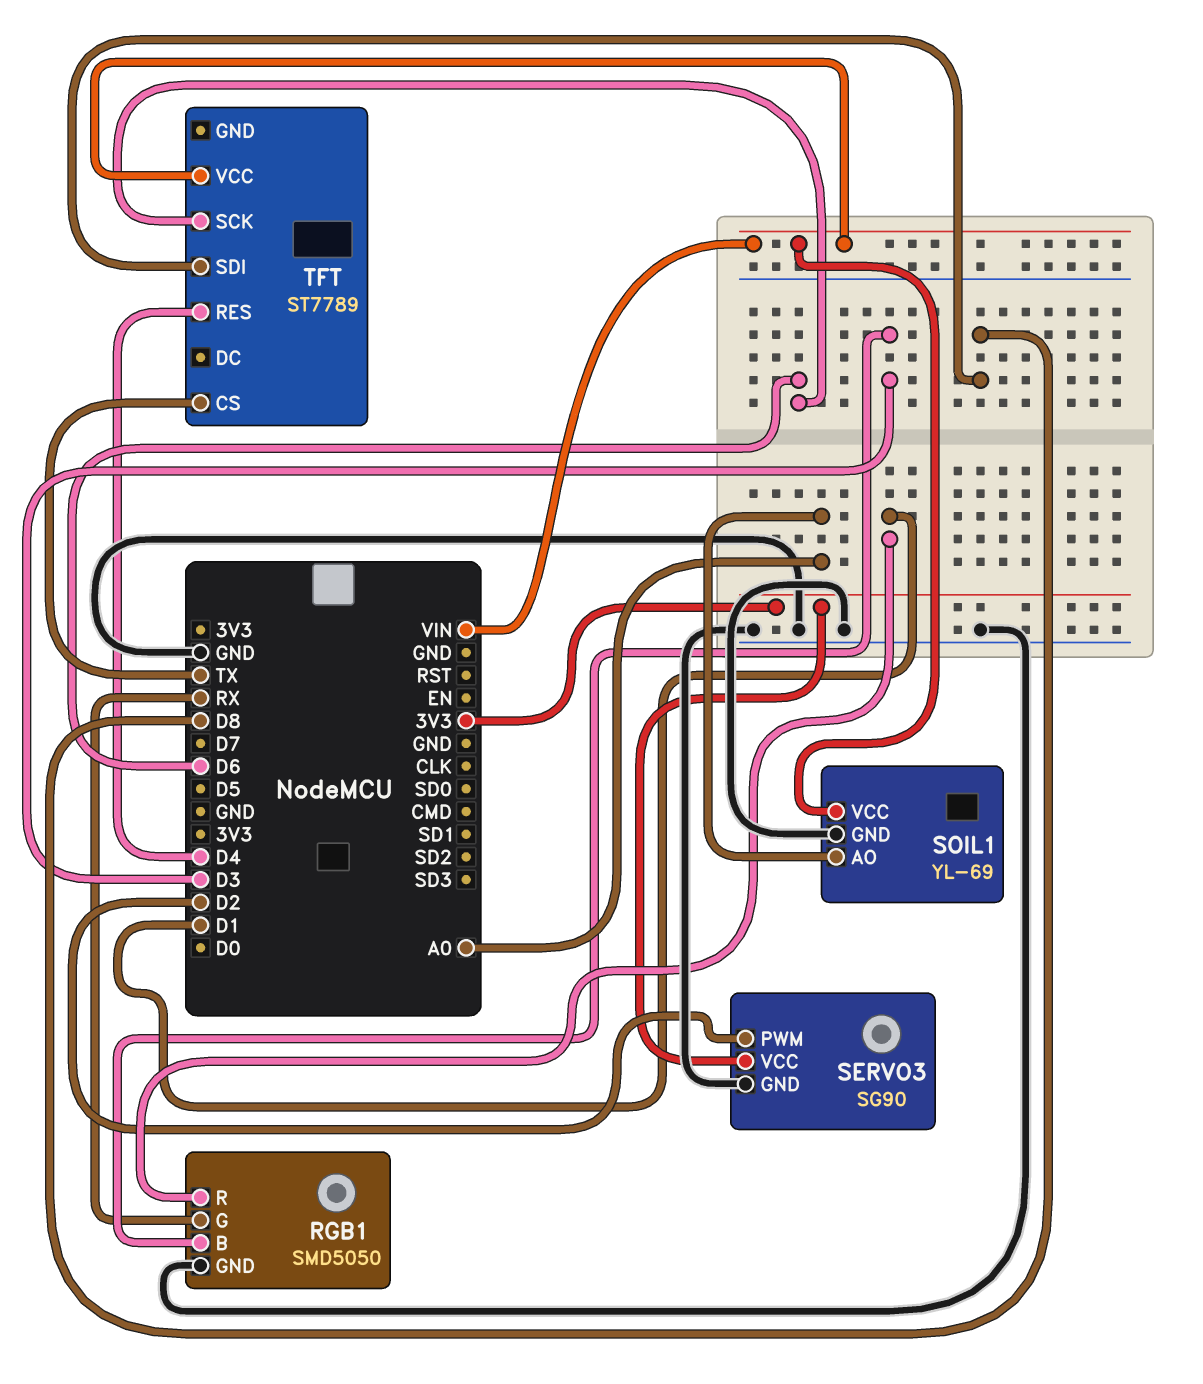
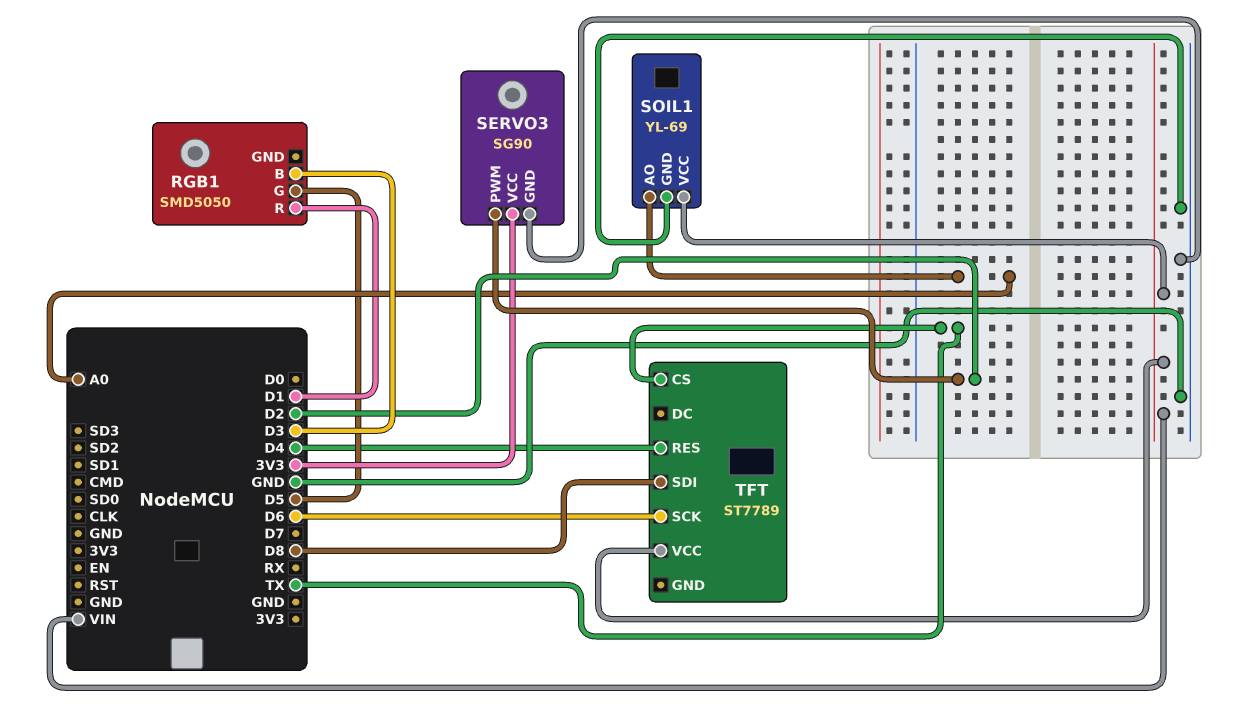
RGB1 pin G: RX -> D5
RGB1 pin GND: GND -> none

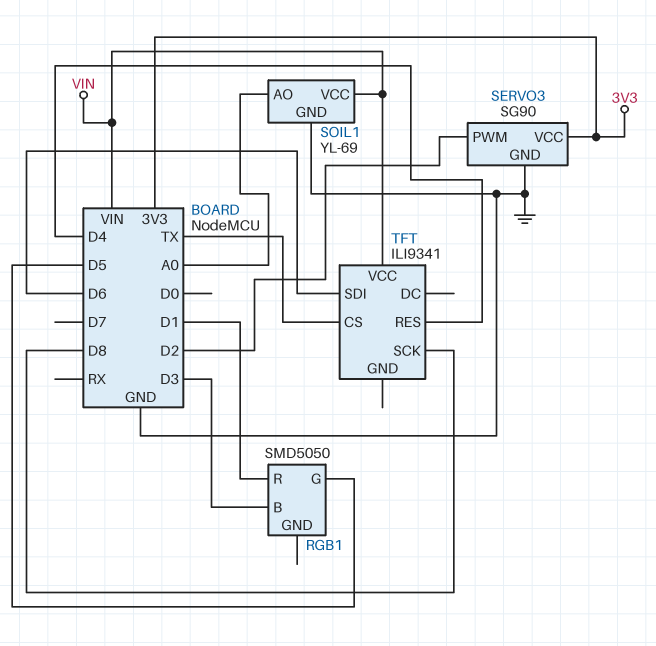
TFT: ST7789 -> ILI9341
TFT pin SCK: D6 -> D8
TFT pin SDI: D8 -> D6

